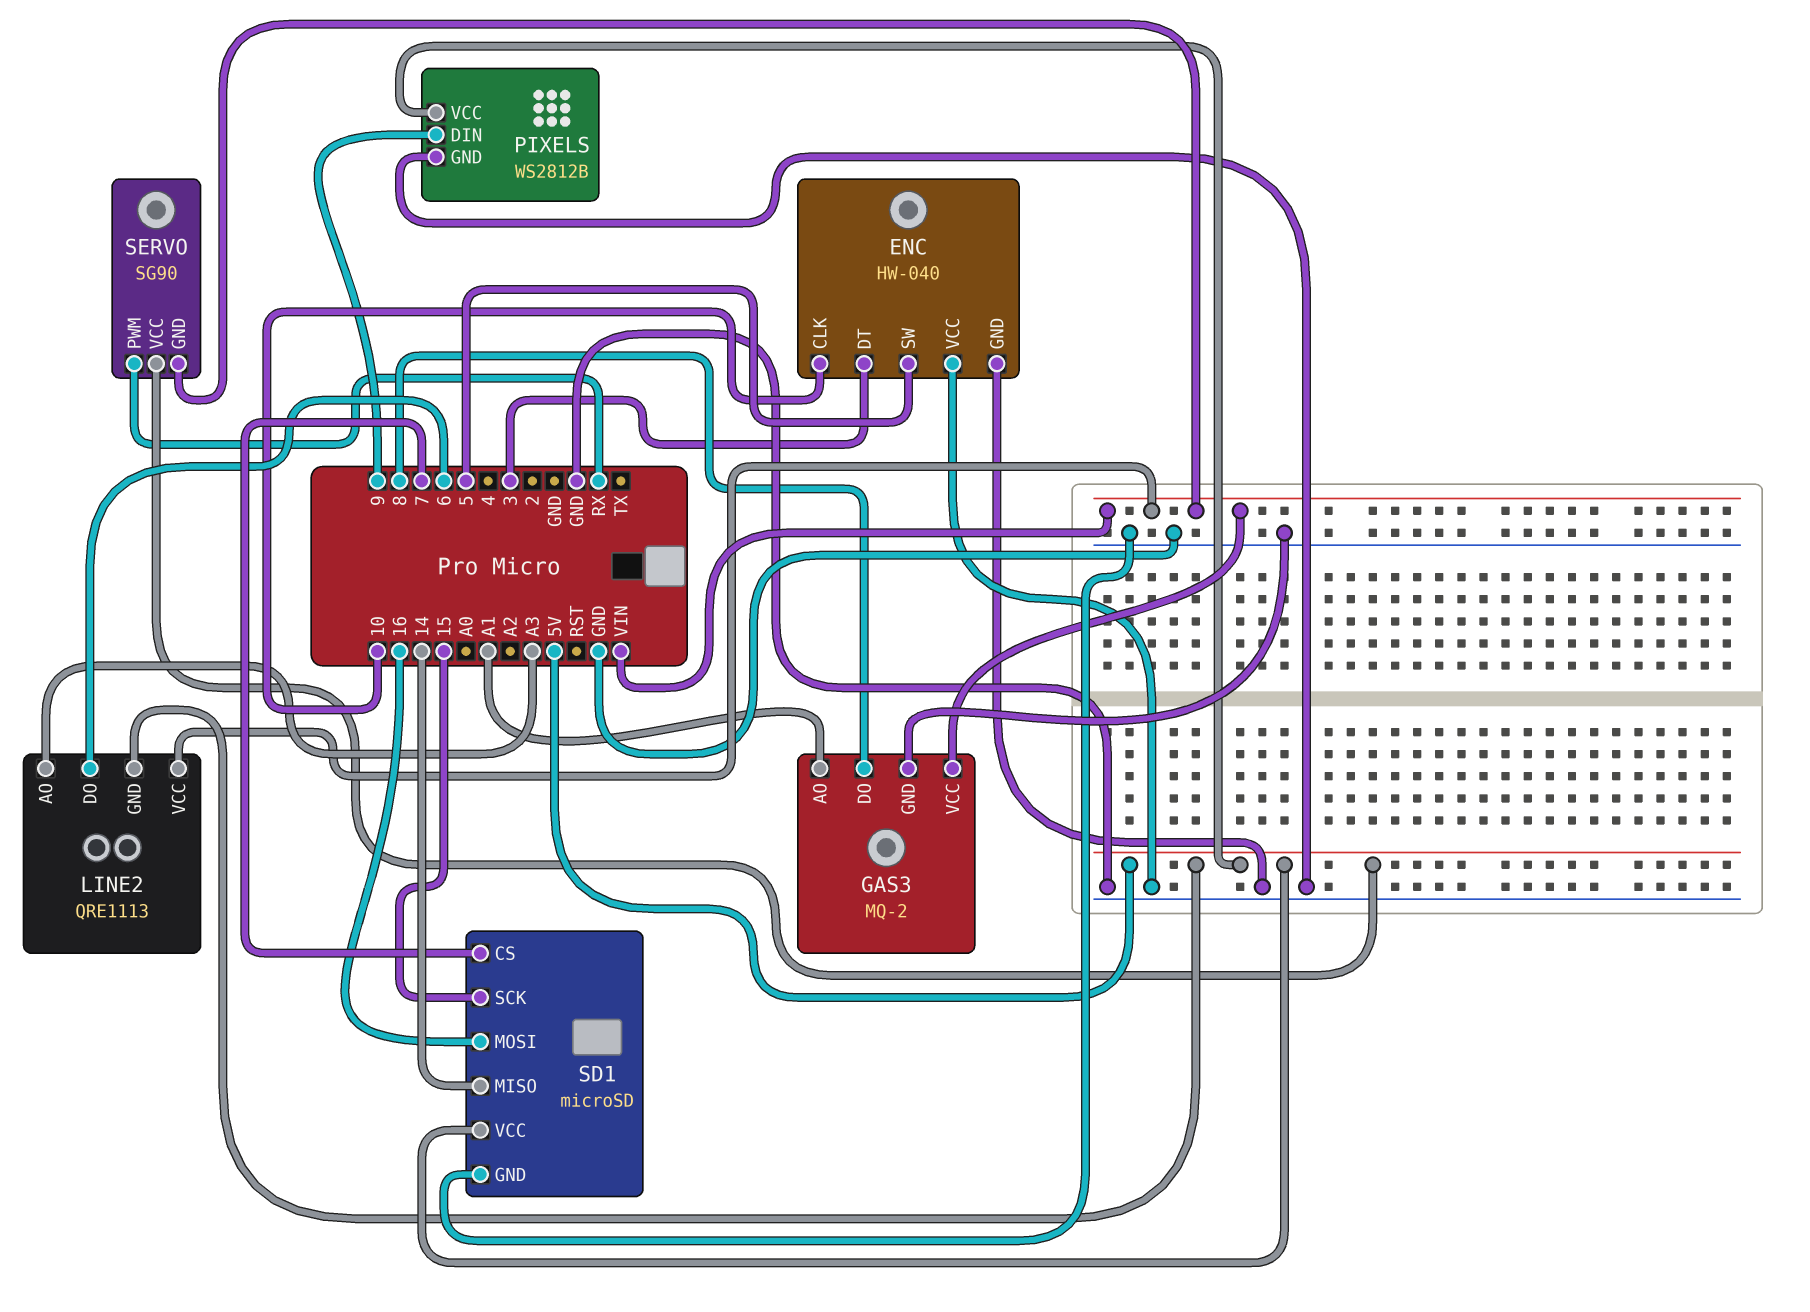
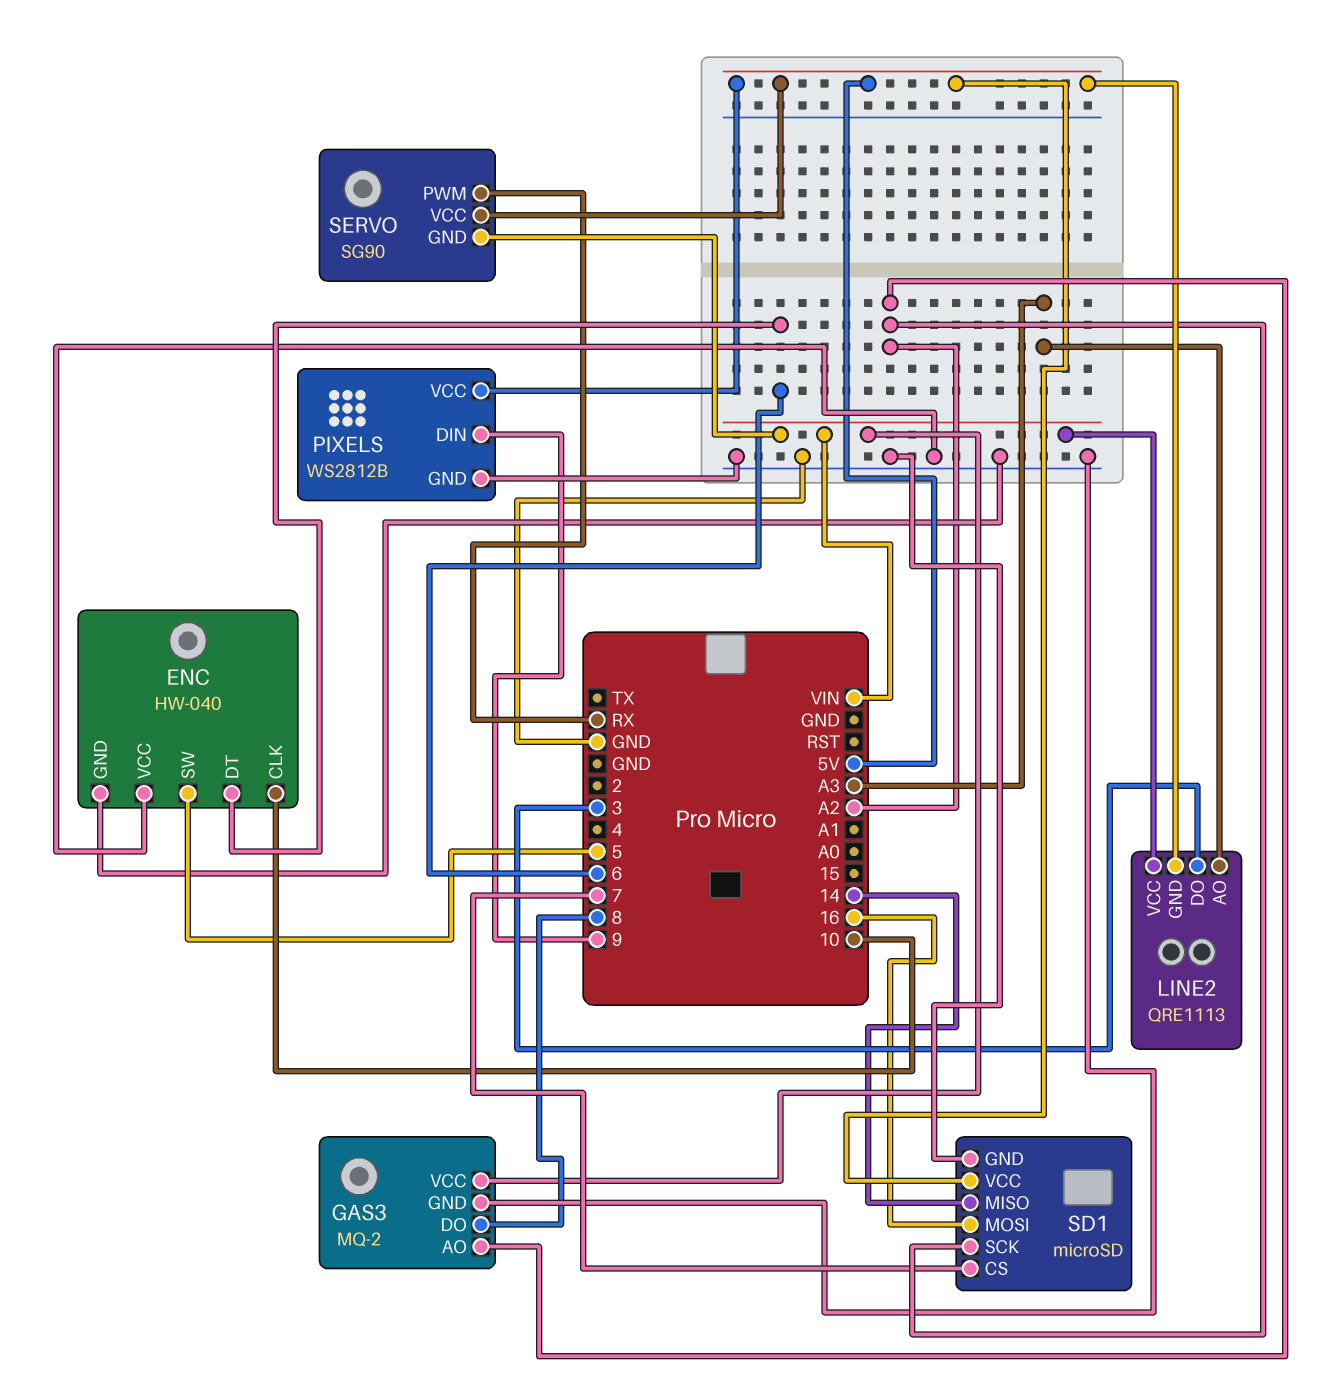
ENC pin DT: 3 -> 6
GAS3 pin AO: A1 -> A2
LINE2 pin DO: 6 -> 3
SD1 pin SCK: 15 -> A2

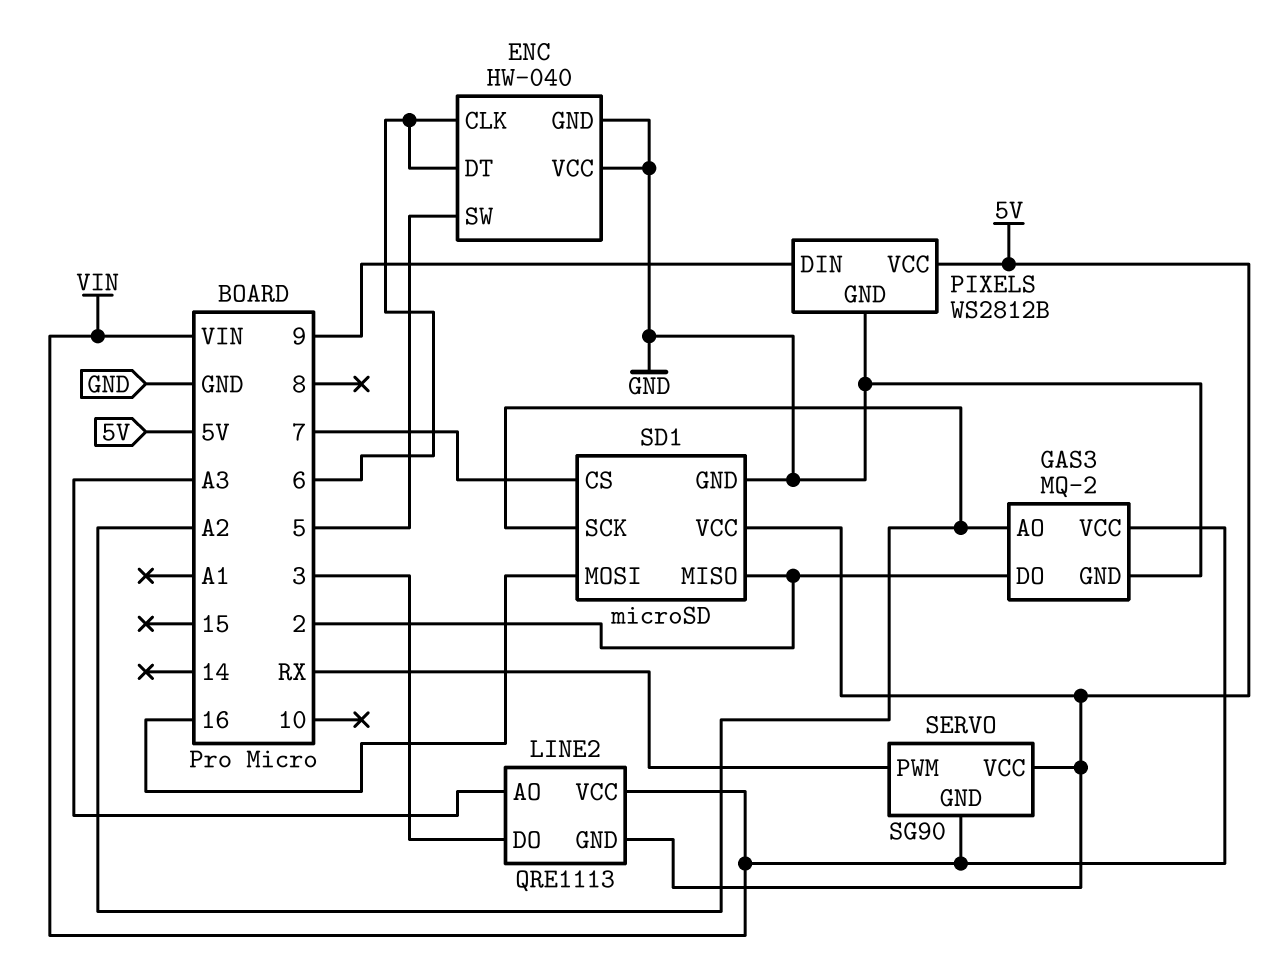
ENC pin CLK: 10 -> 6
GAS3 pin DO: 8 -> 2
SD1 pin MISO: 14 -> 2

